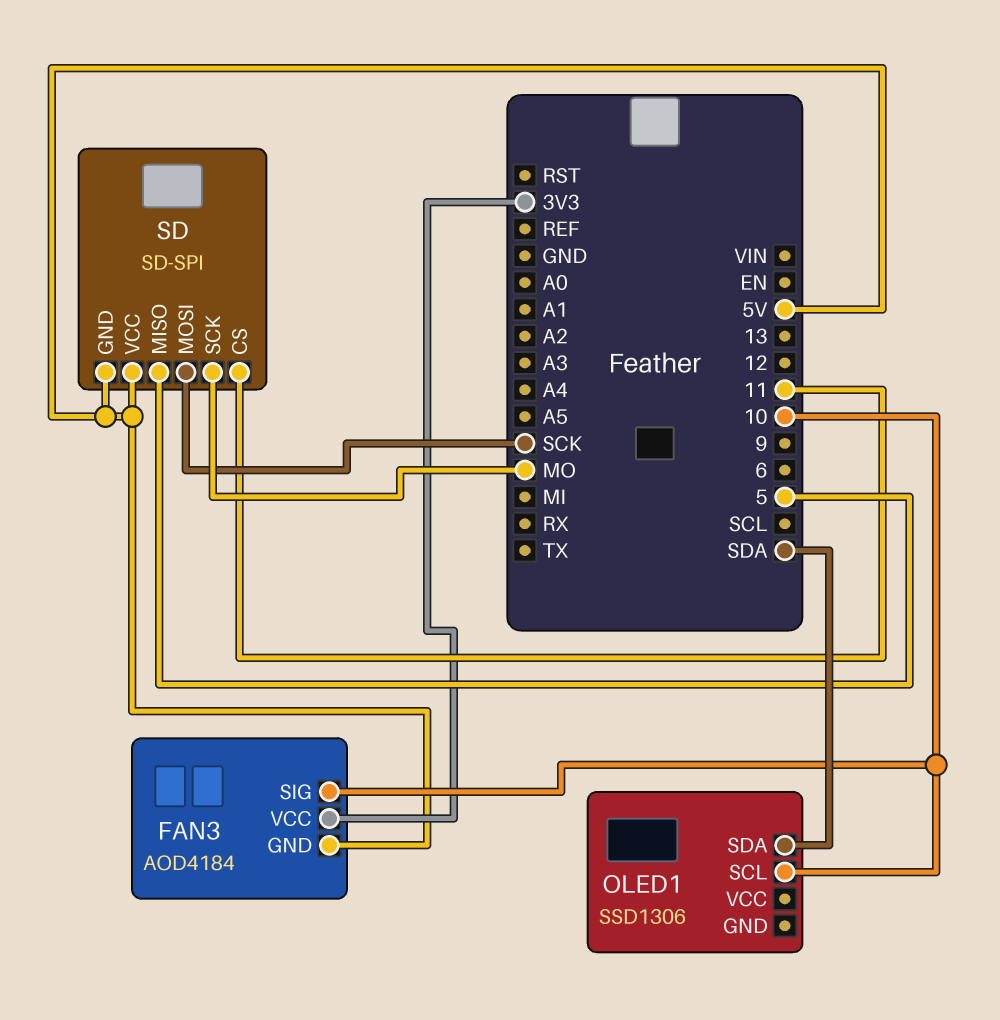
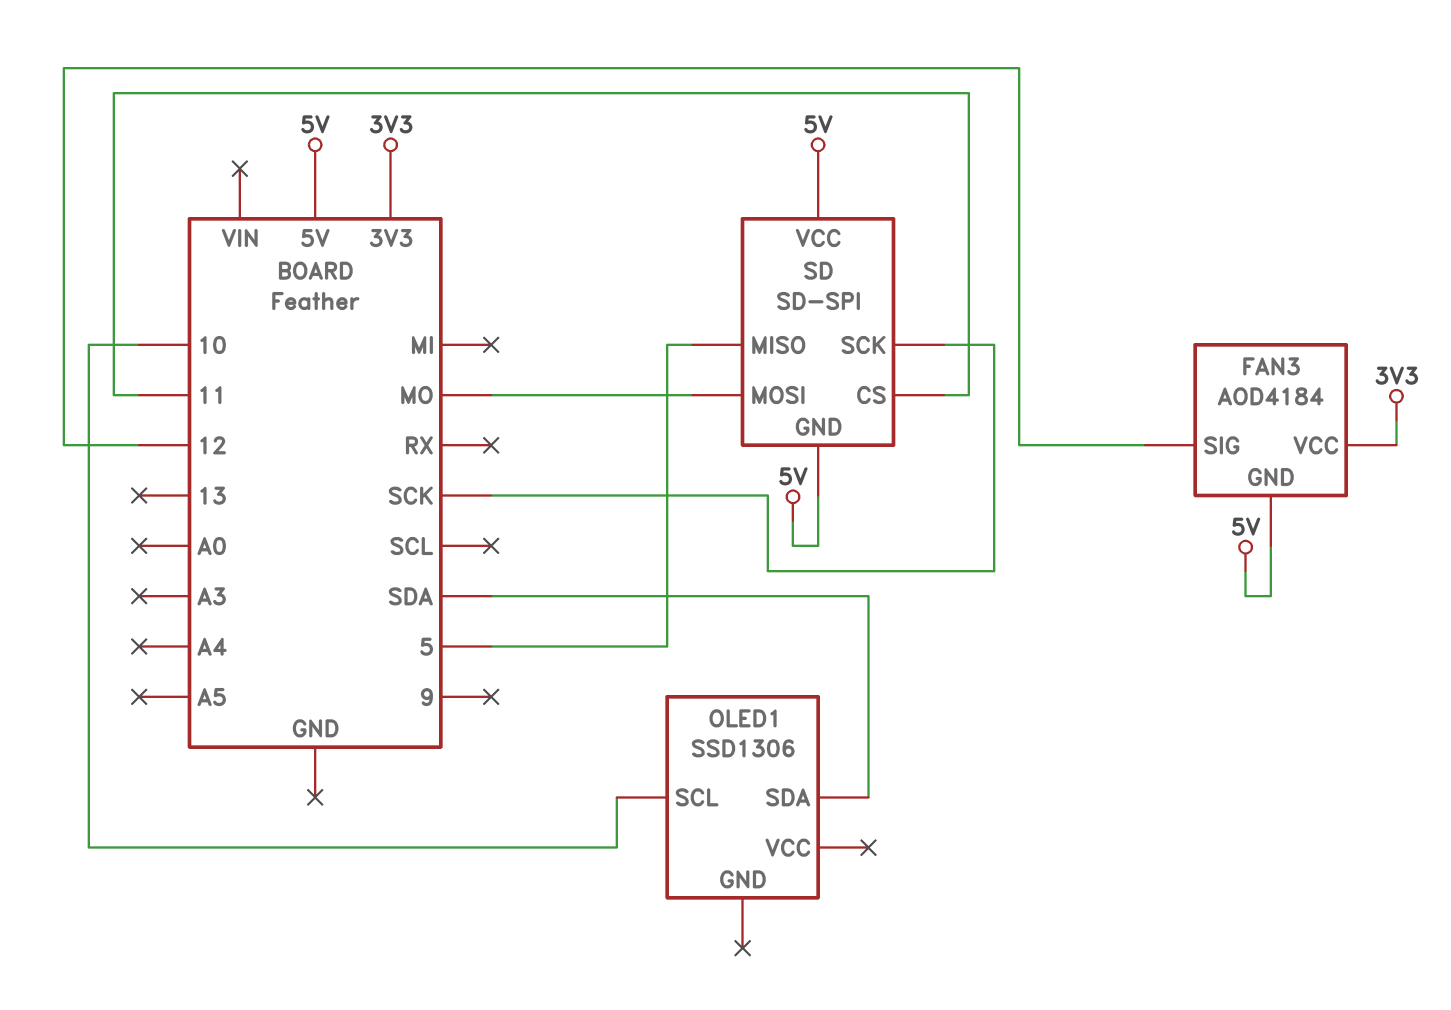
FAN3 pin SIG: 10 -> 12
SD pin MOSI: SCK -> MO
SD pin SCK: MO -> SCK

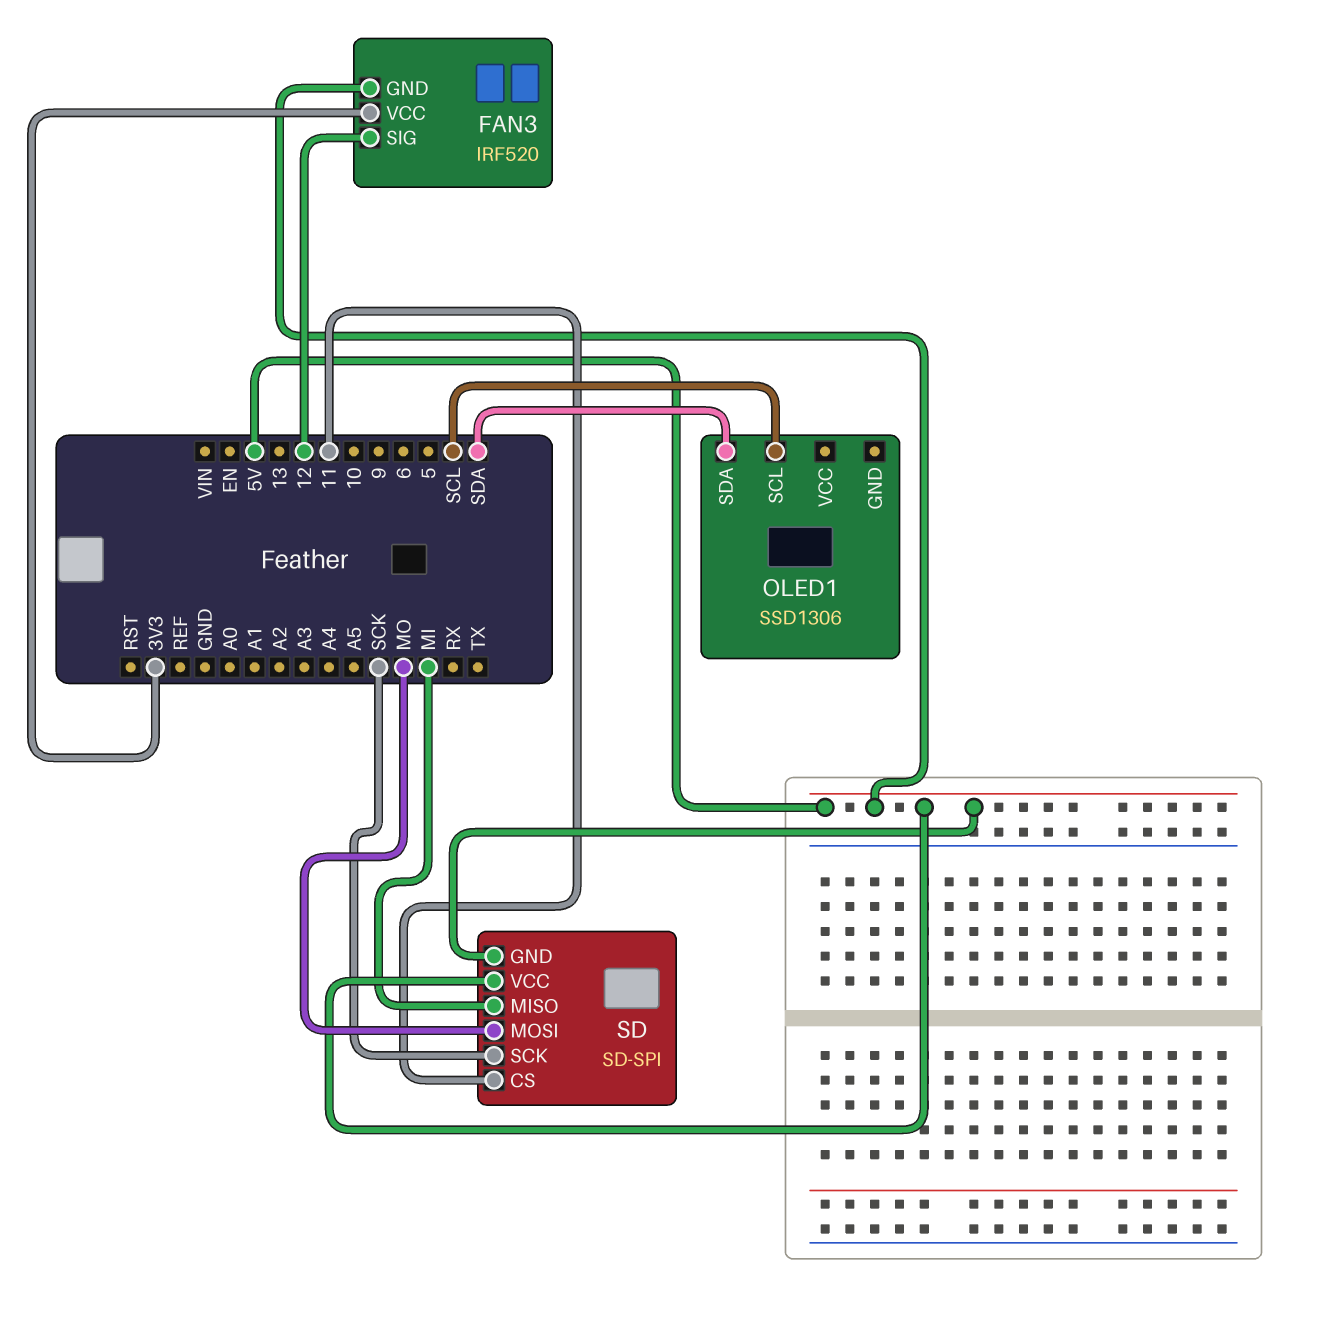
FAN3: AOD4184 -> IRF520
OLED1 pin SCL: 10 -> SCL
SD pin MISO: 5 -> MI

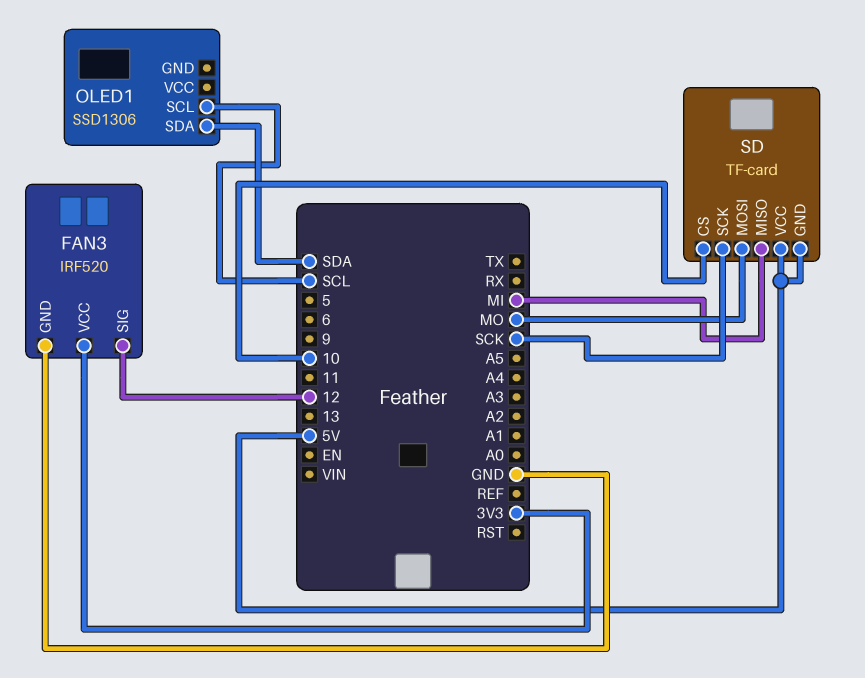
FAN3 pin GND: 5V -> GND
SD: SD-SPI -> TF-card
SD pin CS: 11 -> 10

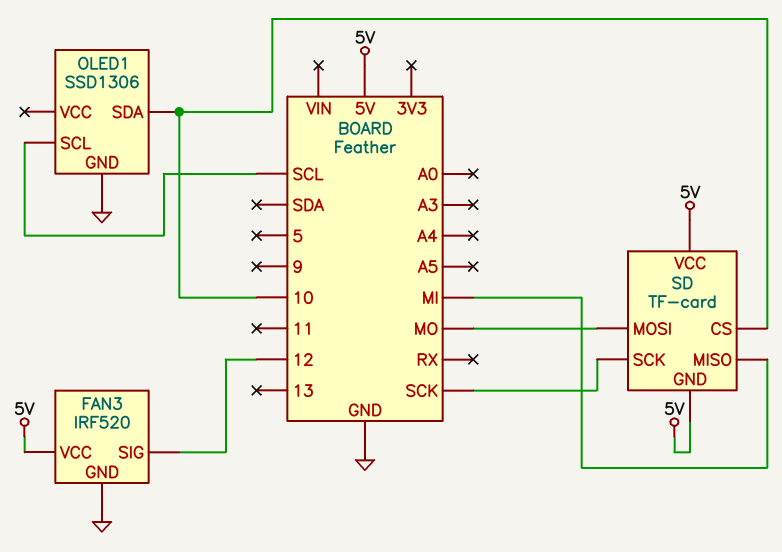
FAN3 pin VCC: 3V3 -> 5V
OLED1 pin GND: none -> GND
OLED1 pin SDA: SDA -> 10

